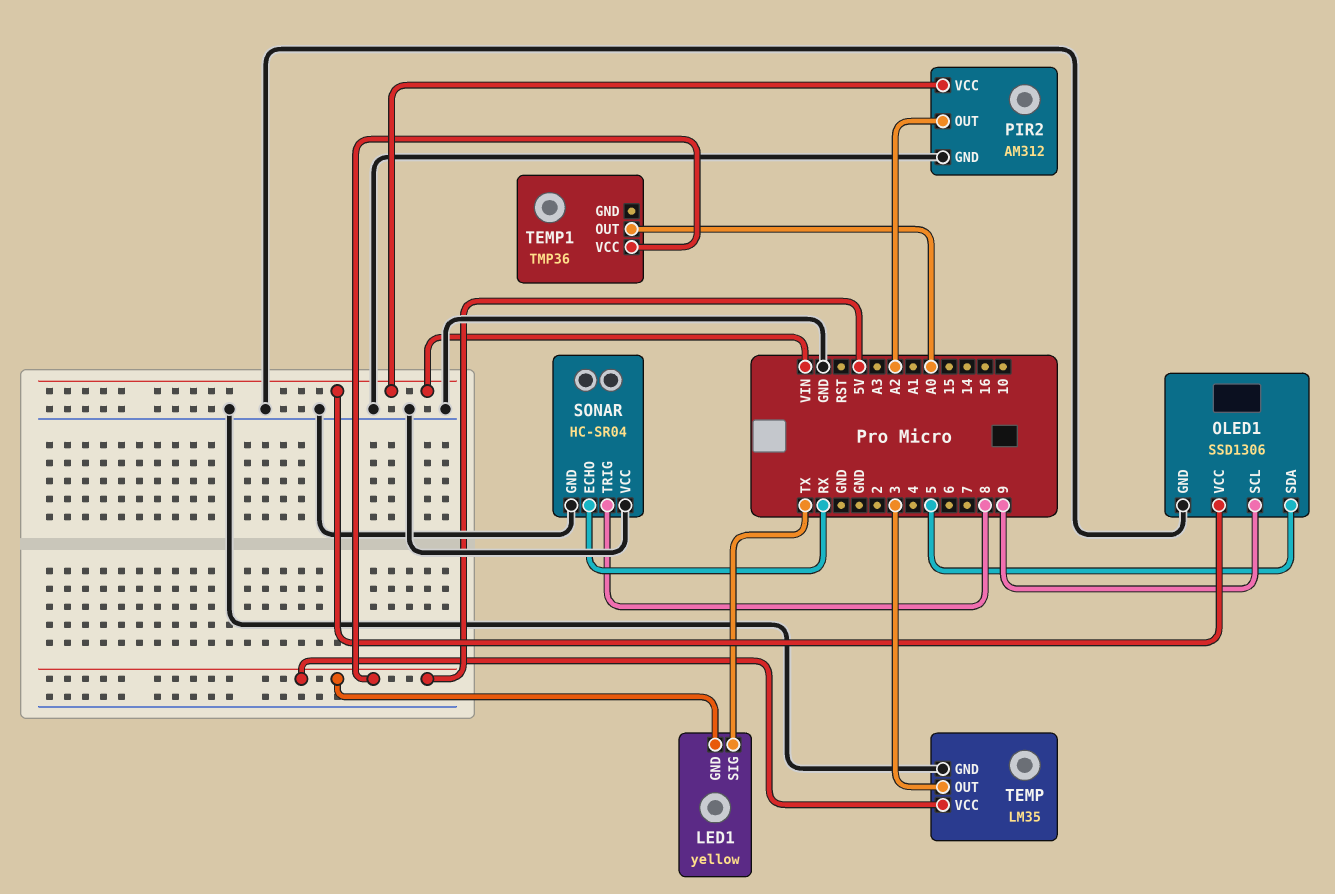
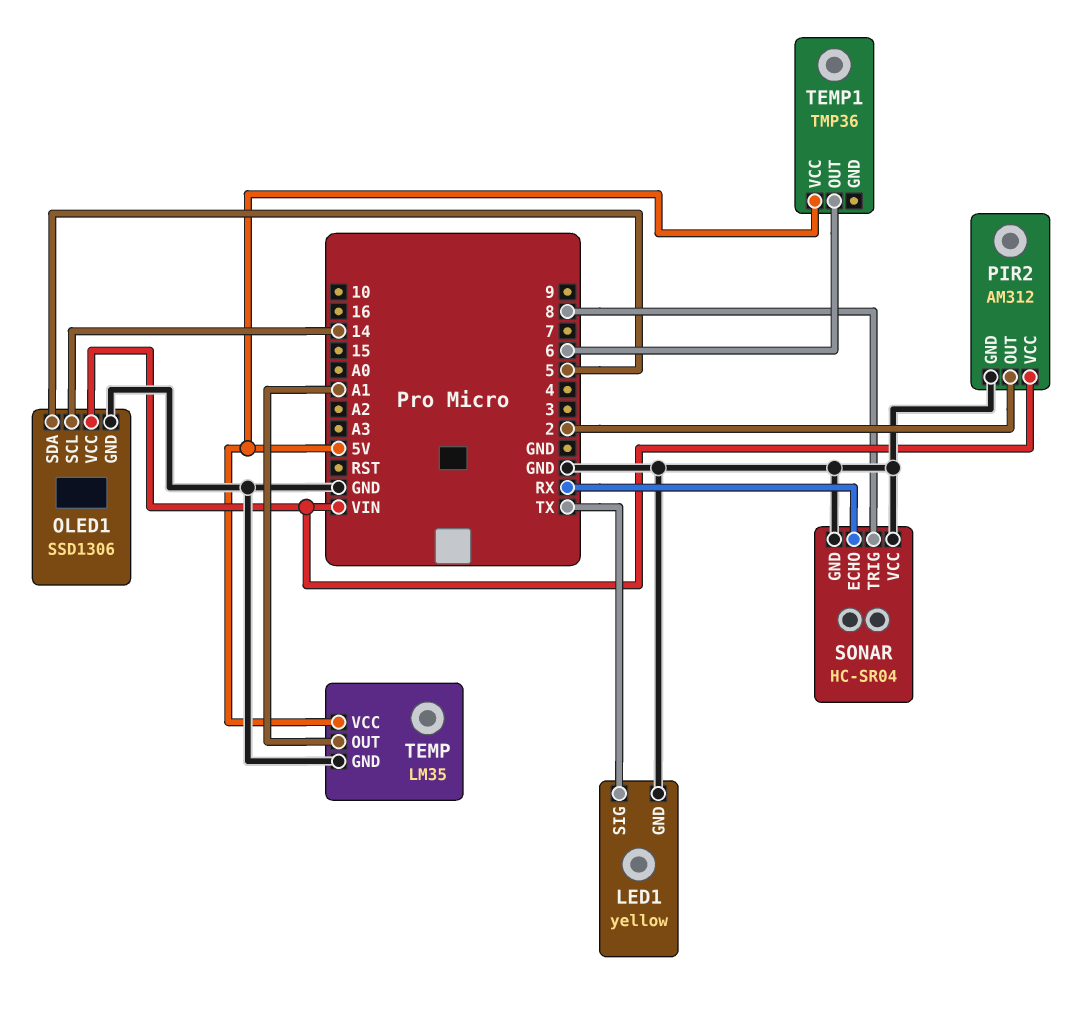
LED1 pin GND: 5V -> GND
OLED1 pin SCL: 9 -> 14
PIR2 pin OUT: A2 -> 2
TEMP pin OUT: 3 -> A1
TEMP1 pin OUT: A0 -> 6

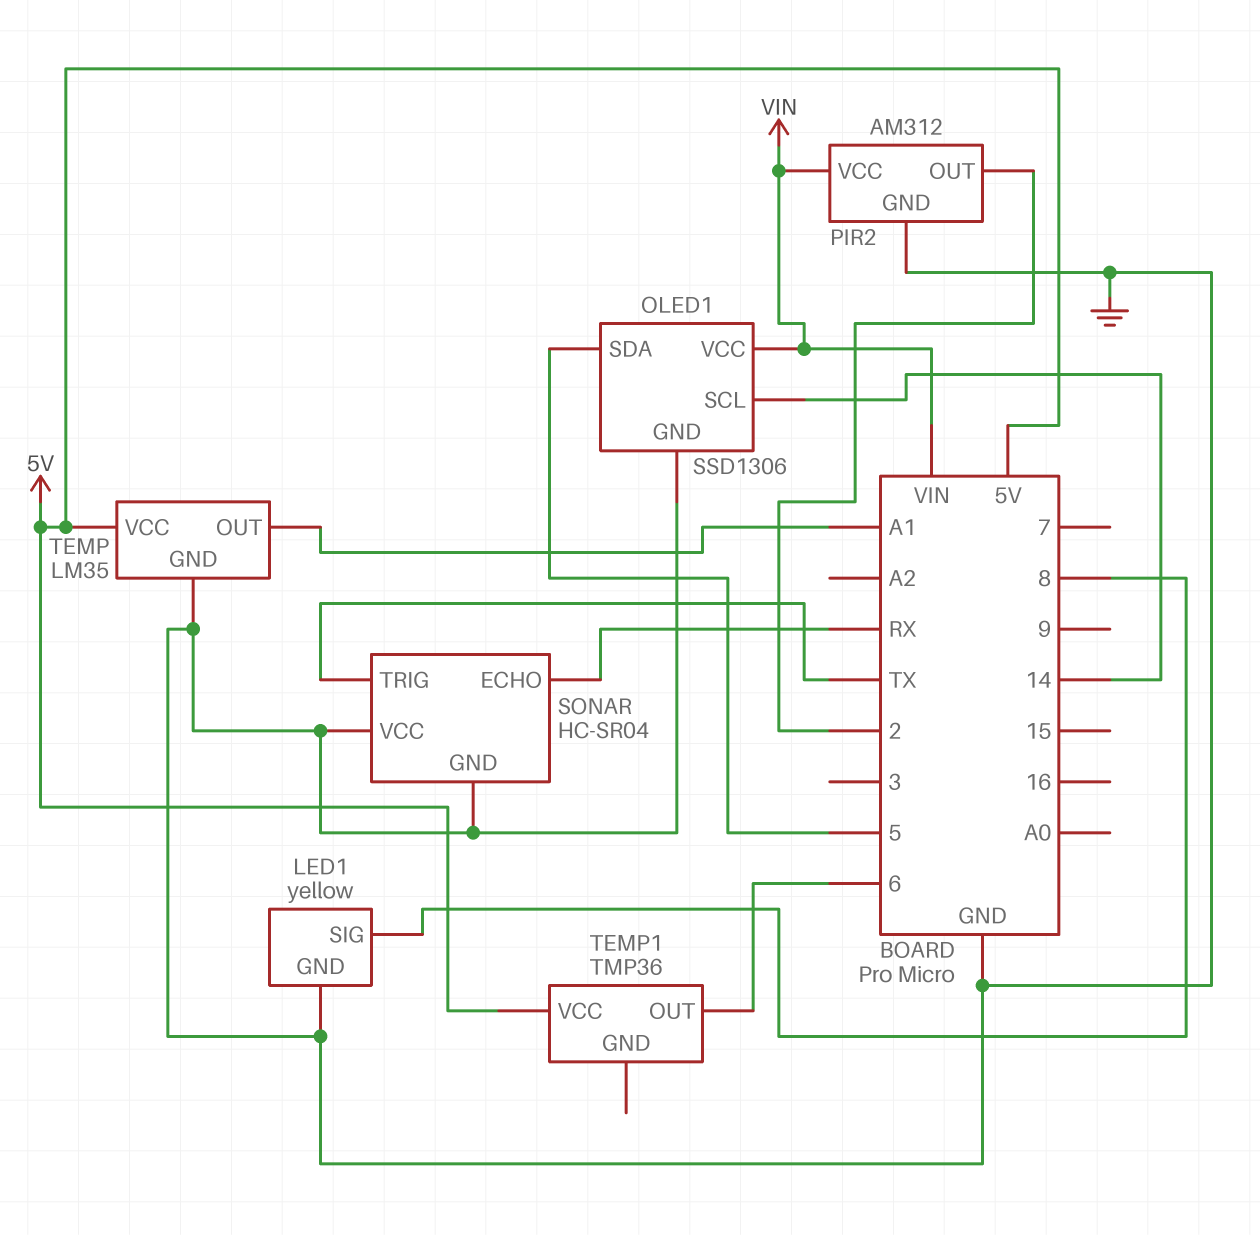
LED1 pin SIG: TX -> 8
SONAR pin TRIG: 8 -> TX

